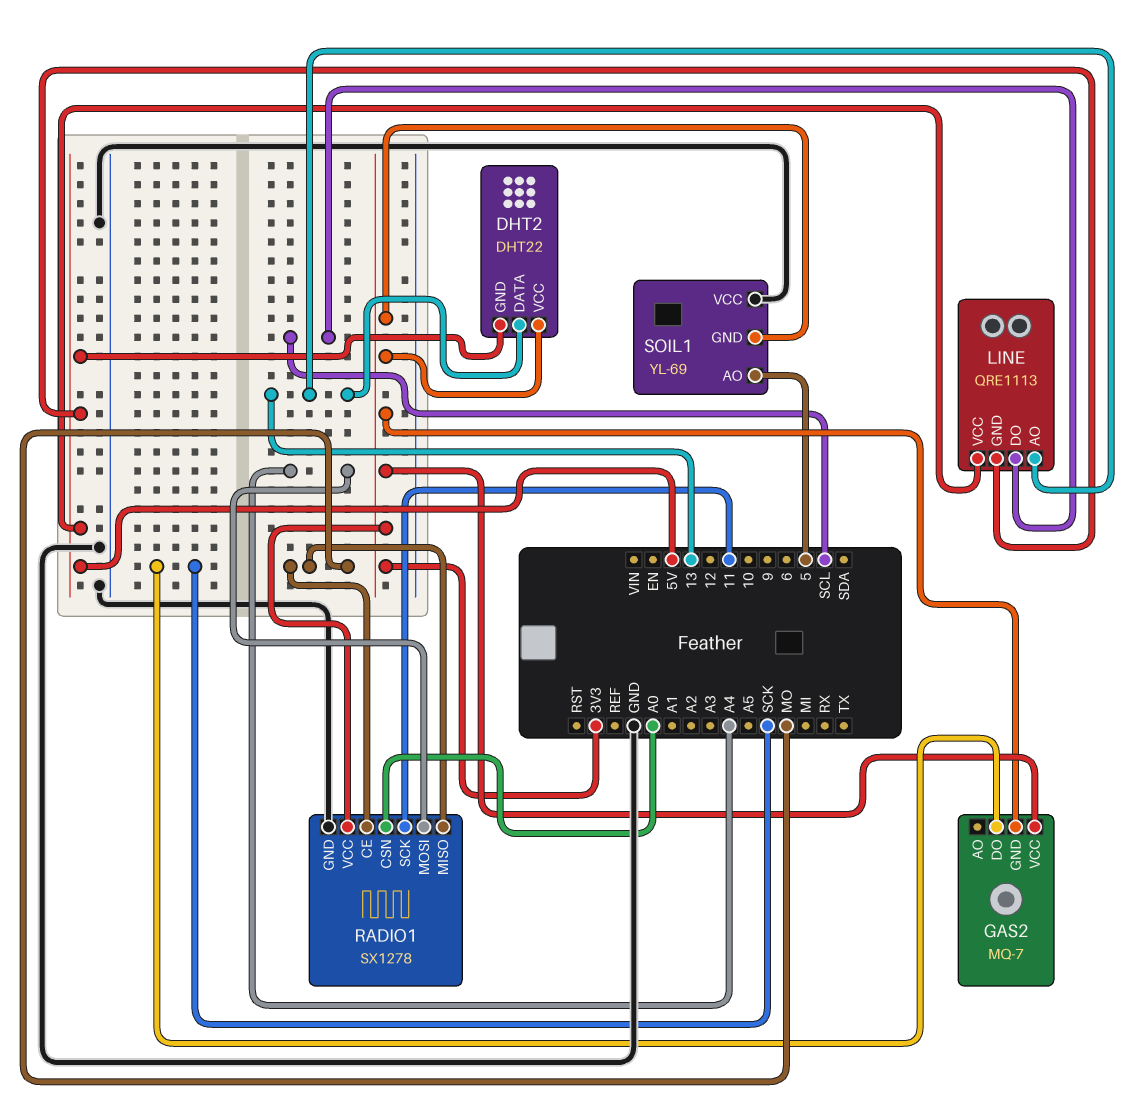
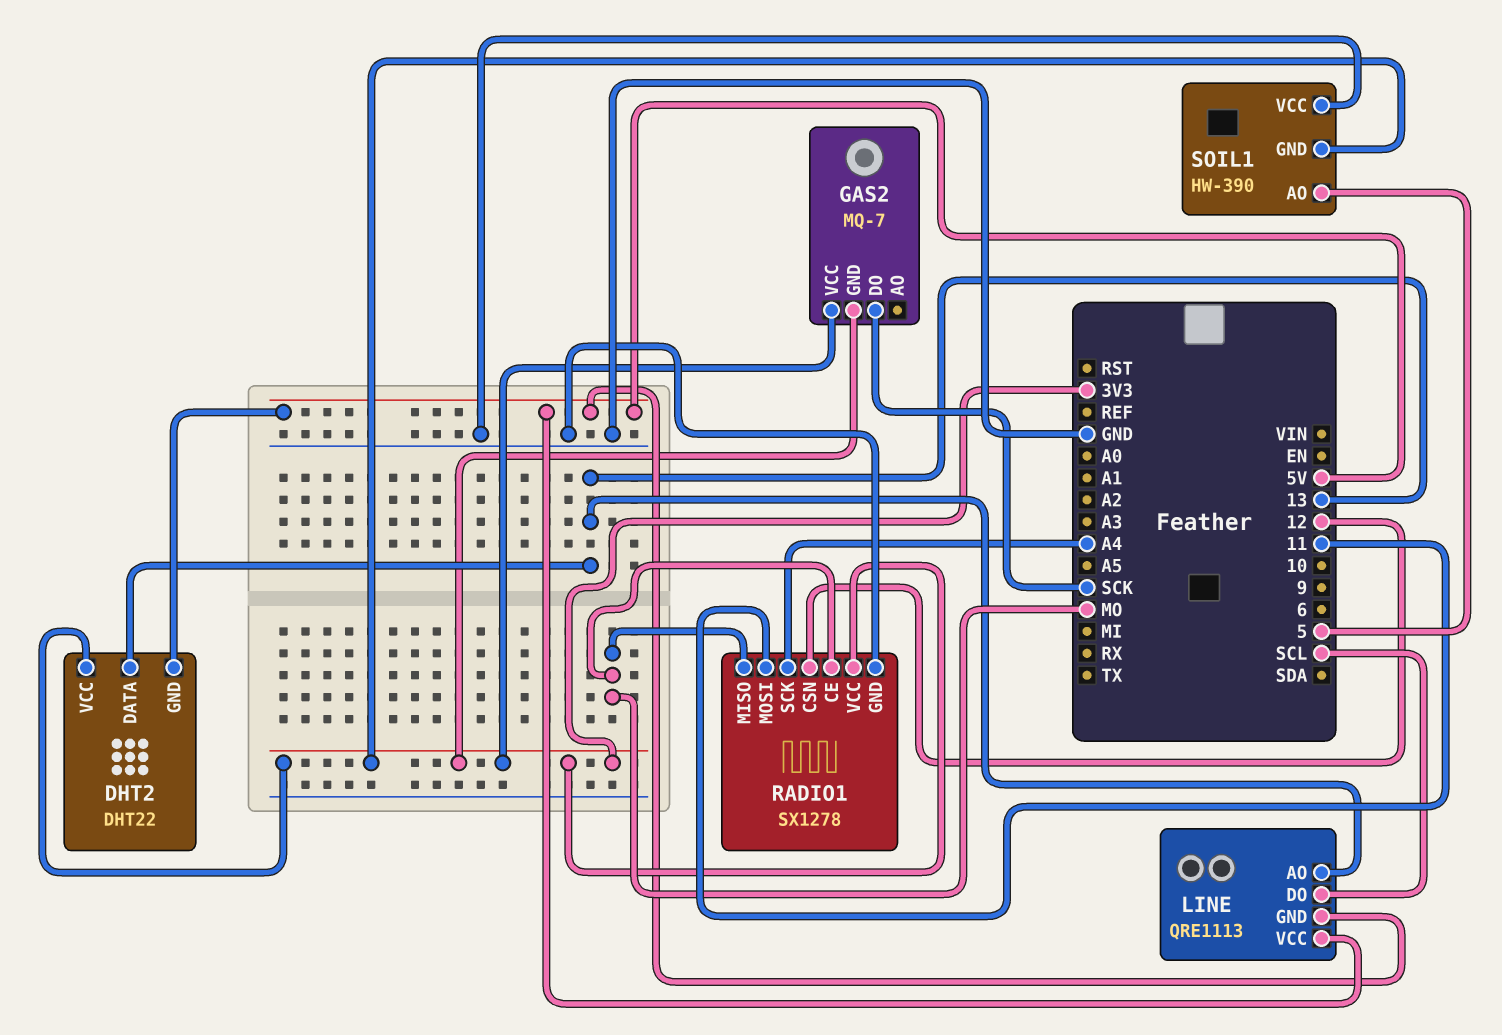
RADIO1 pin CSN: A0 -> 12
RADIO1 pin MOSI: A4 -> 11
RADIO1 pin SCK: 11 -> A4
SOIL1: YL-69 -> HW-390

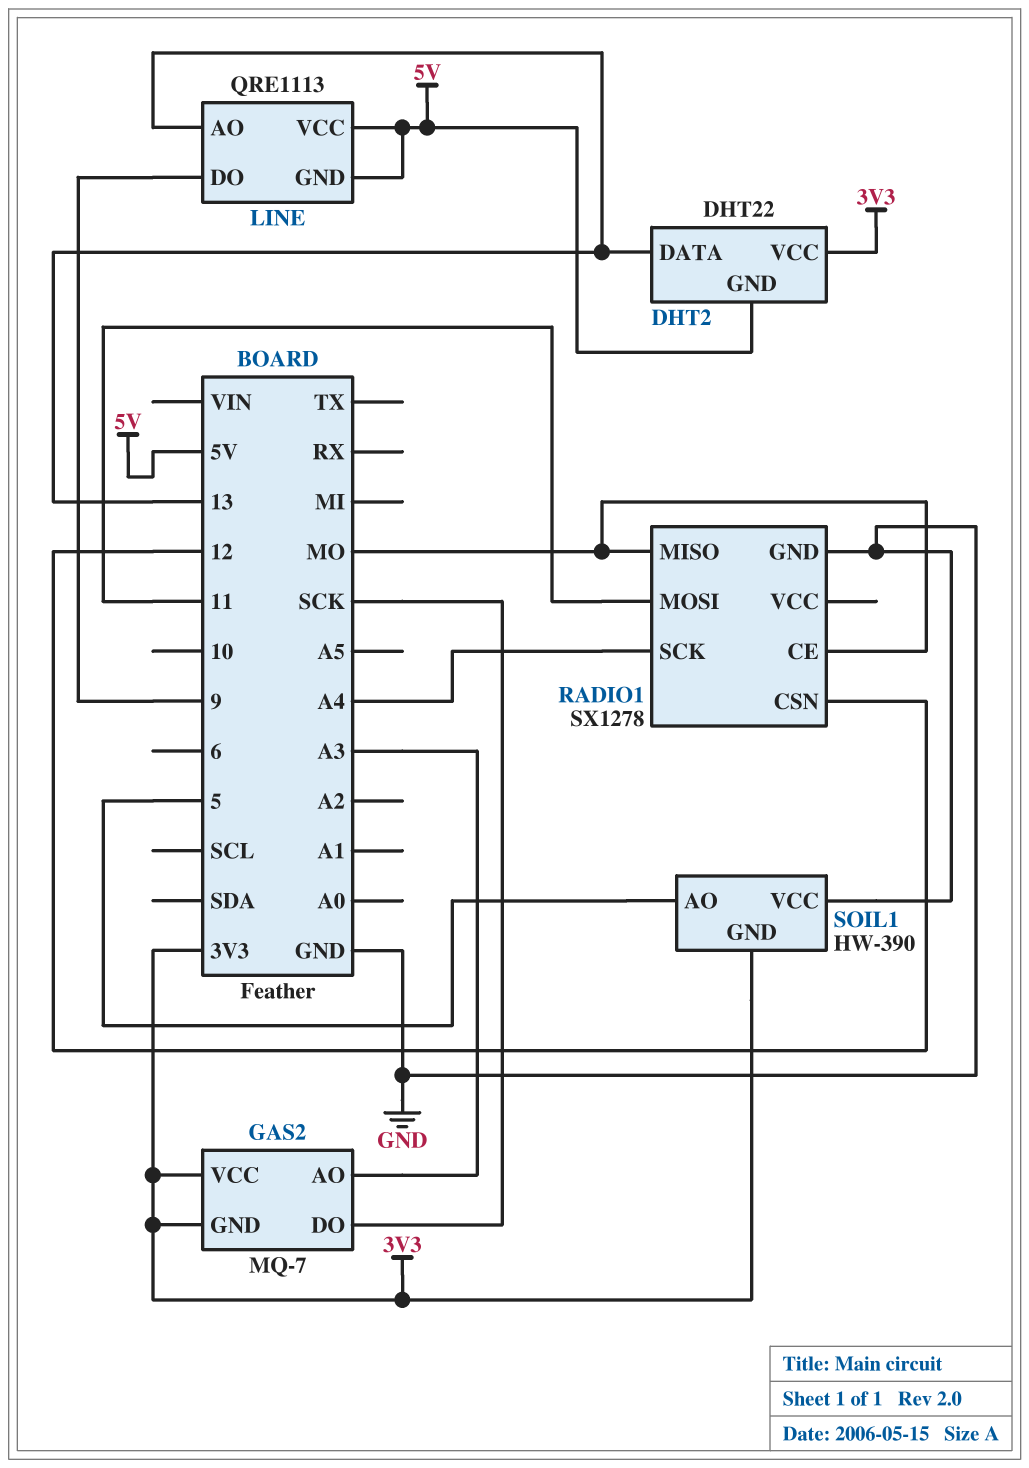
GAS2 pin AO: none -> A3
LINE pin DO: SCL -> 9
RADIO1 pin VCC: 3V3 -> none

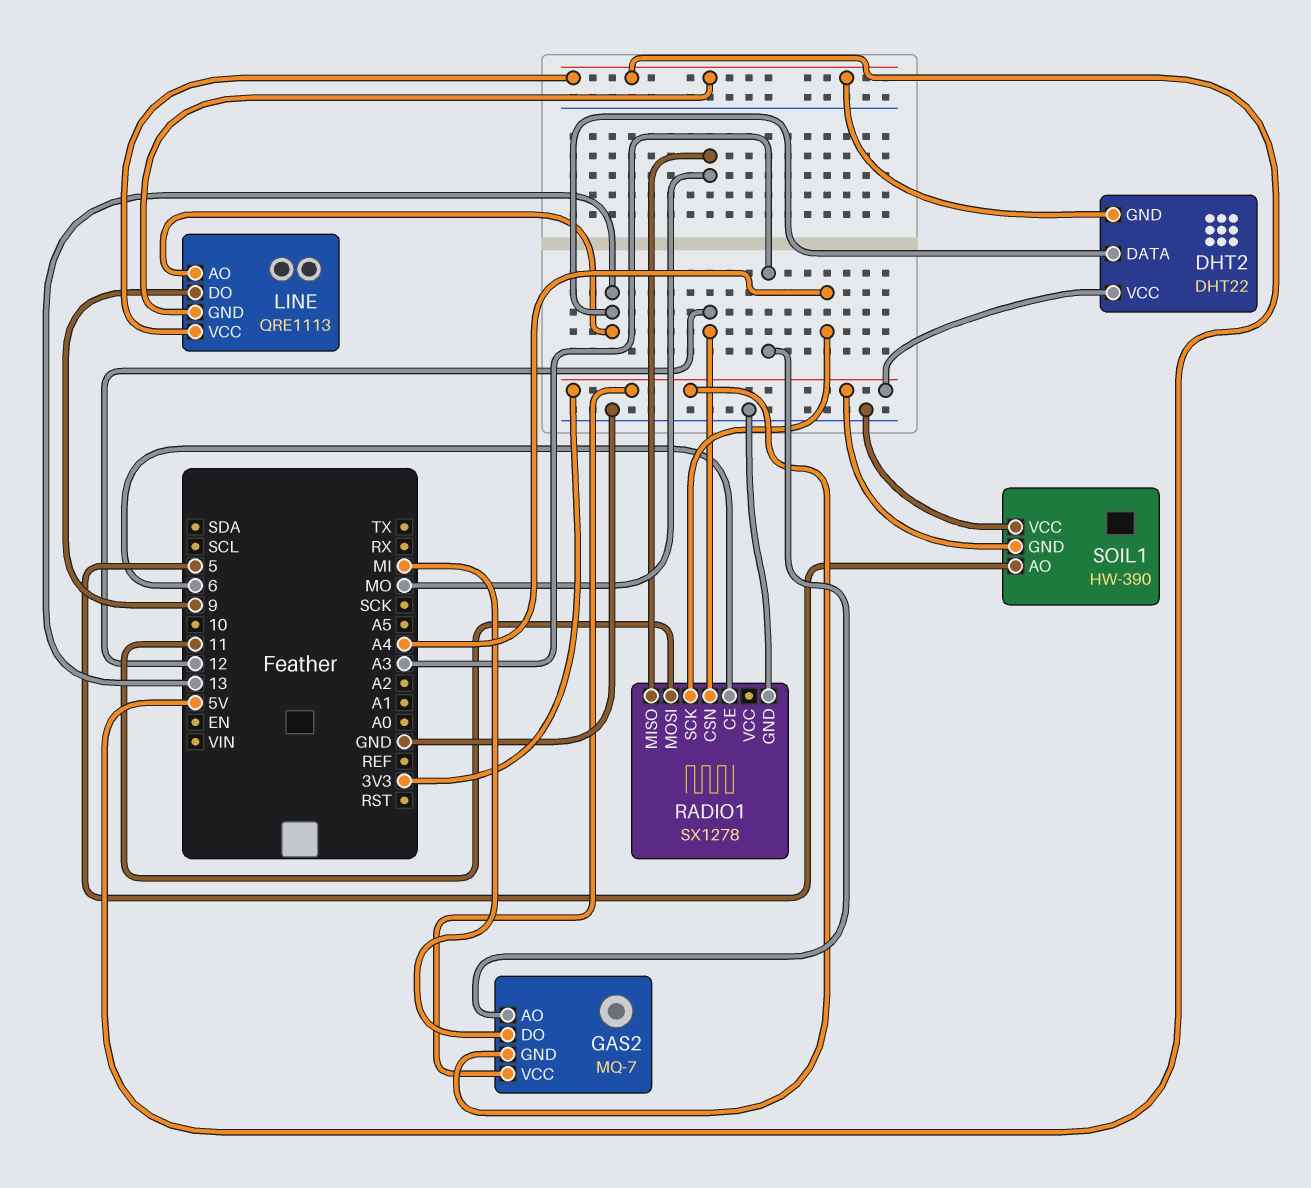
GAS2 pin DO: SCK -> MI
RADIO1 pin CE: MO -> 6

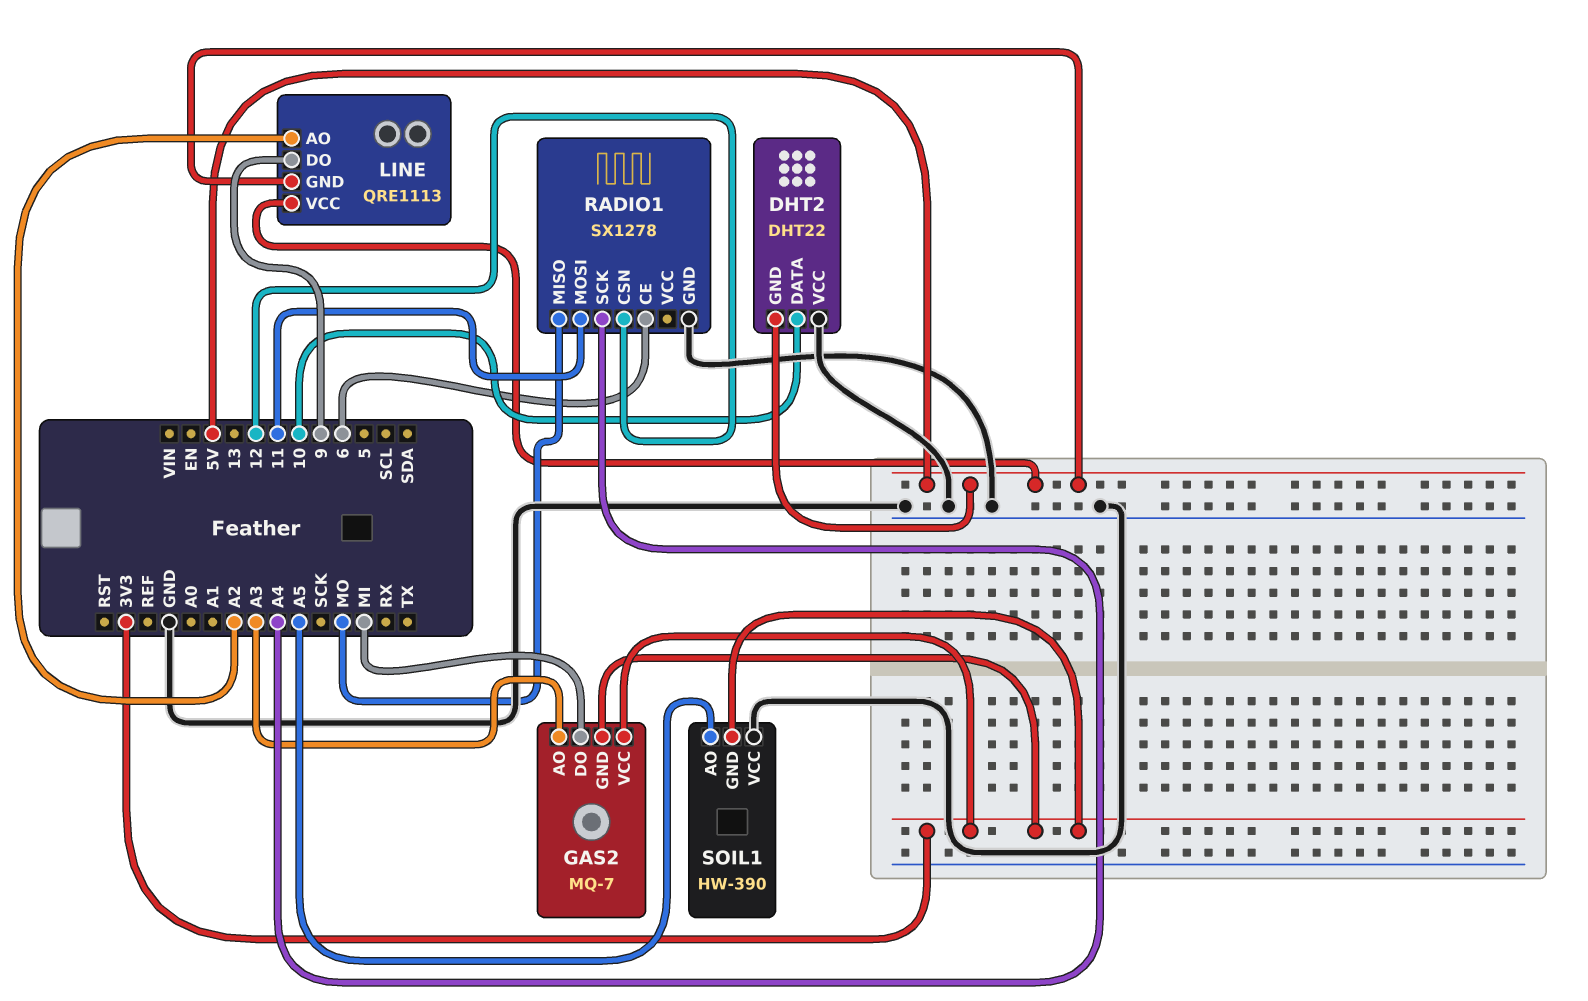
DHT2 pin DATA: 13 -> 10
DHT2 pin VCC: 3V3 -> GND
LINE pin AO: 13 -> A2
SOIL1 pin AO: 5 -> A5

